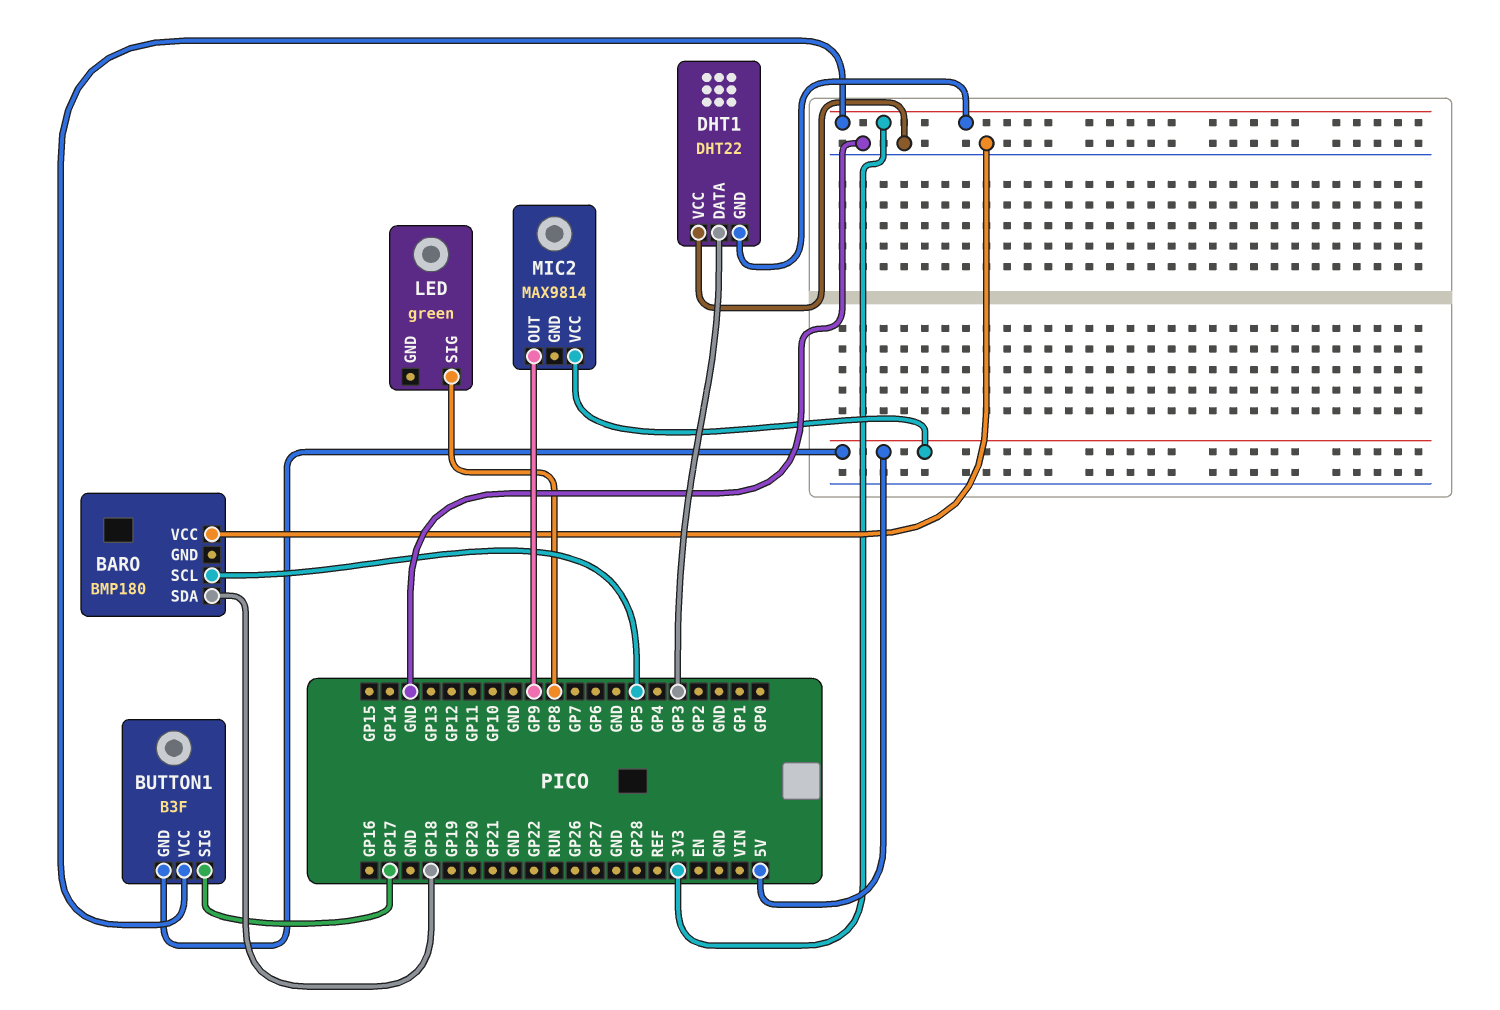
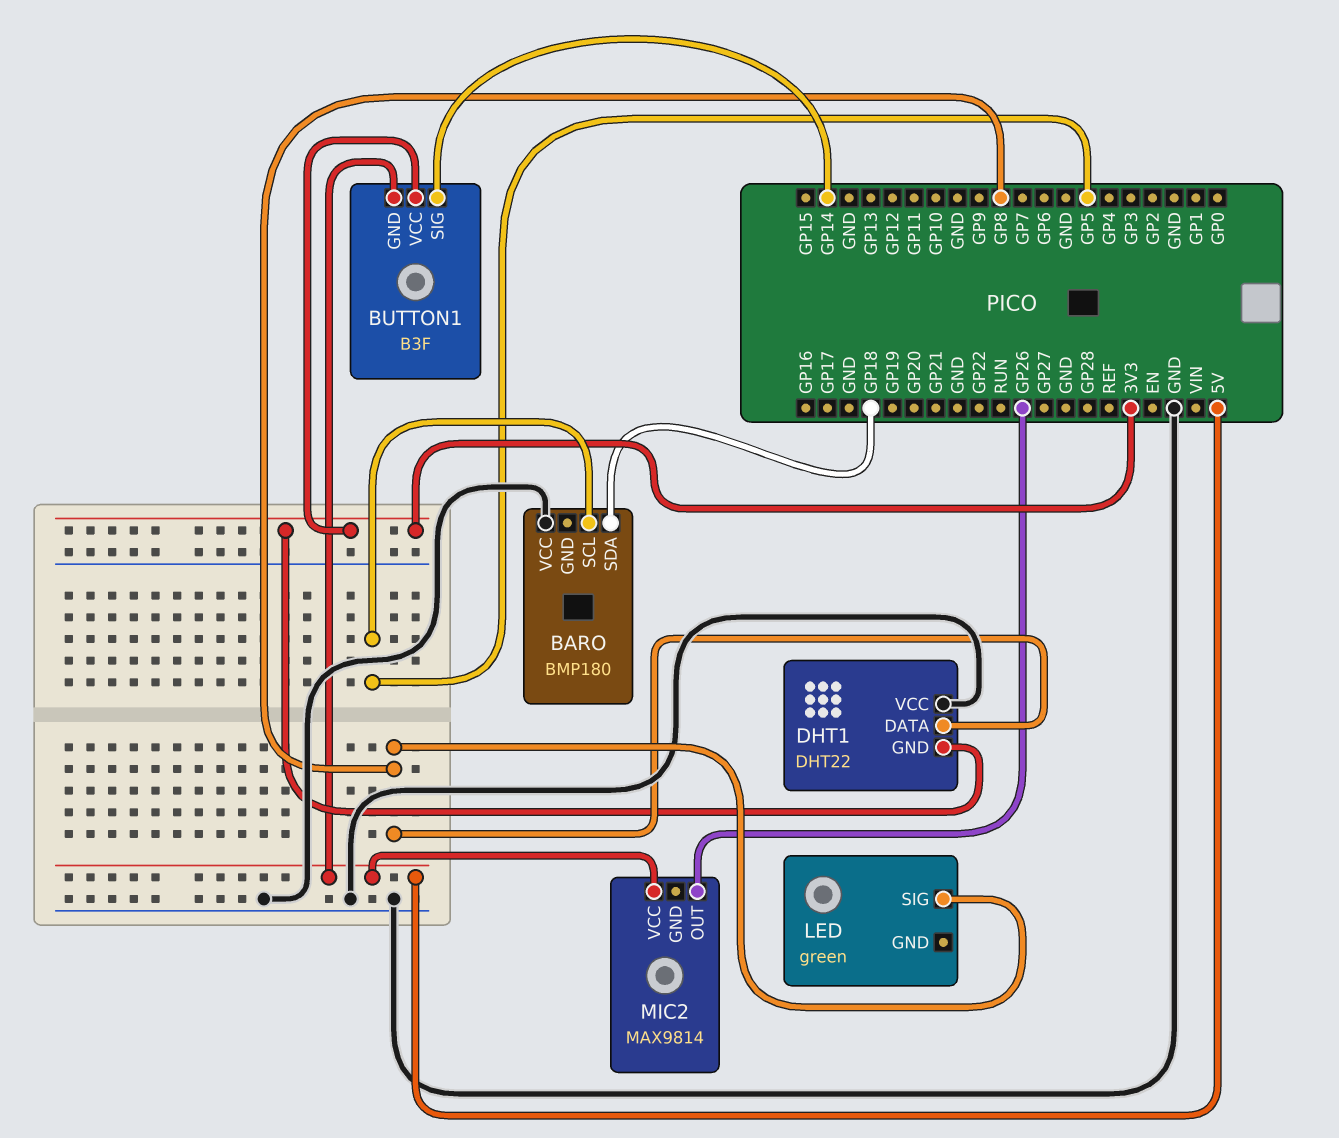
BUTTON1 pin SIG: GP17 -> GP14
DHT1 pin DATA: GP3 -> GP8
MIC2 pin OUT: GP9 -> GP26

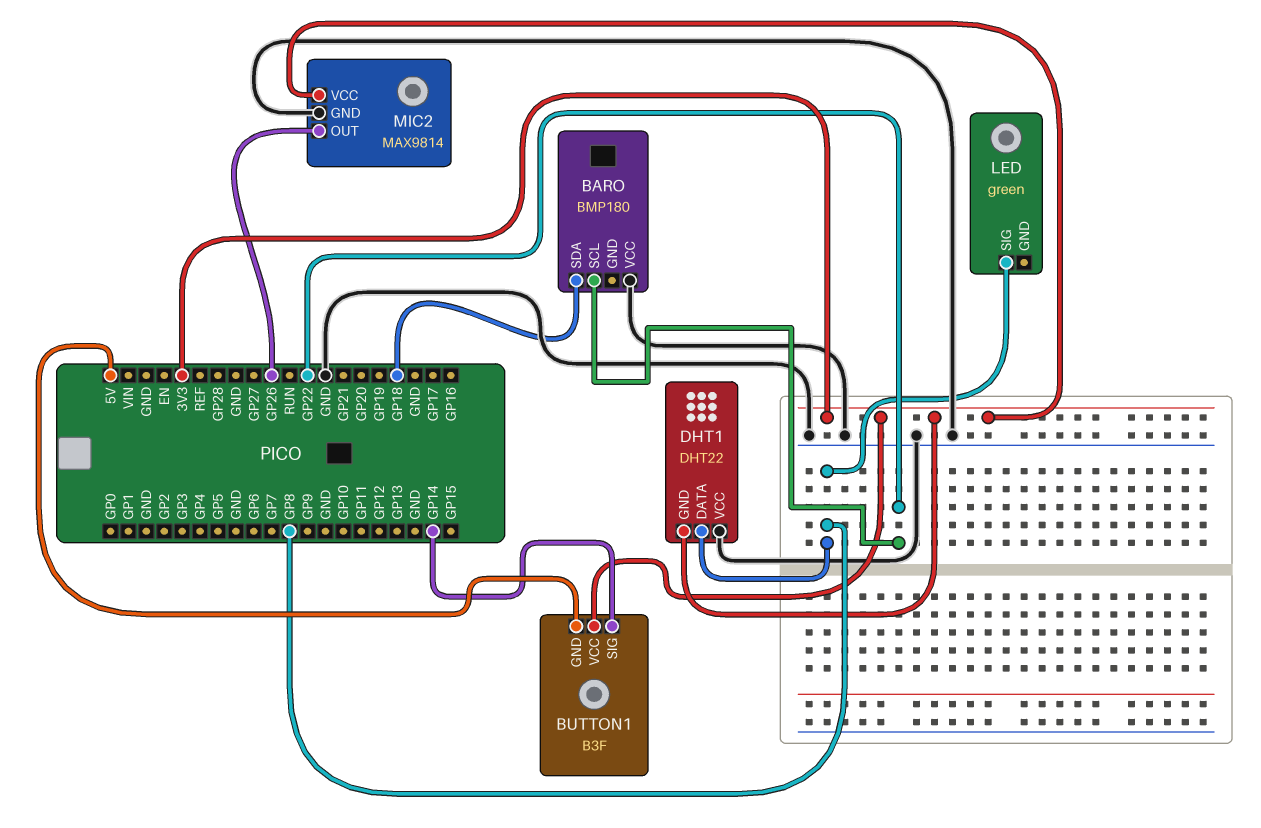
BARO pin SCL: GP5 -> GP22
MIC2 pin GND: none -> GND
MIC2 pin VCC: 5V -> 3V3

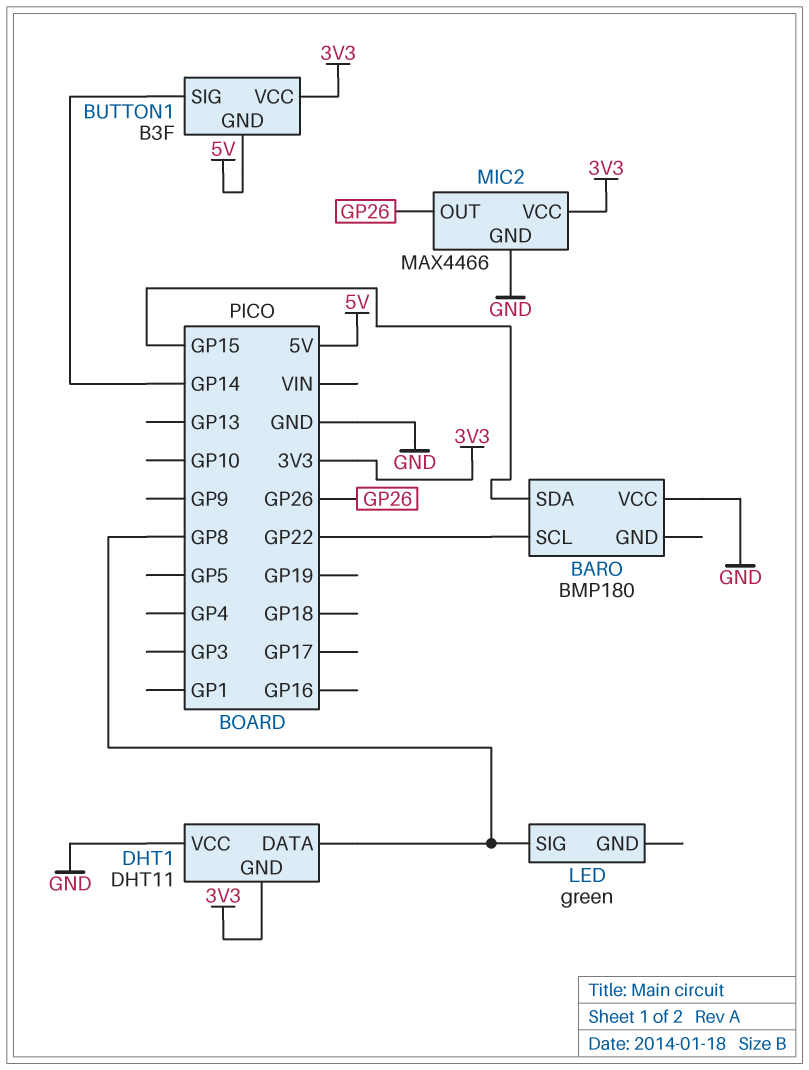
BARO pin SDA: GP18 -> GP15
DHT1: DHT22 -> DHT11
MIC2: MAX9814 -> MAX4466

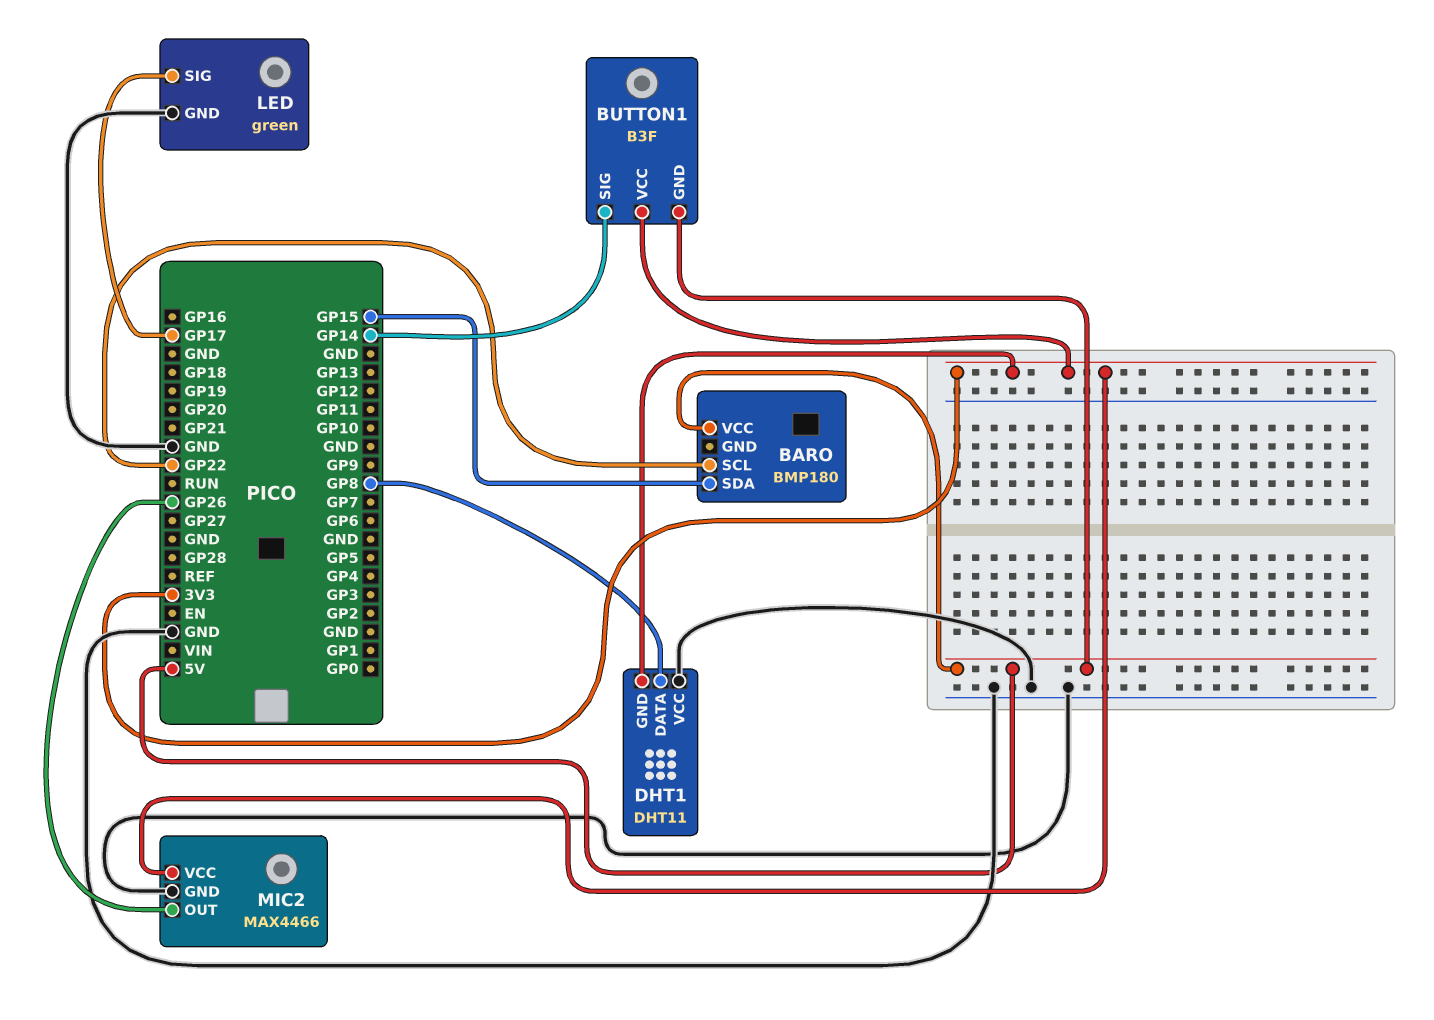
BARO pin VCC: GND -> 5V
LED pin GND: none -> GND
LED pin SIG: GP8 -> GP17

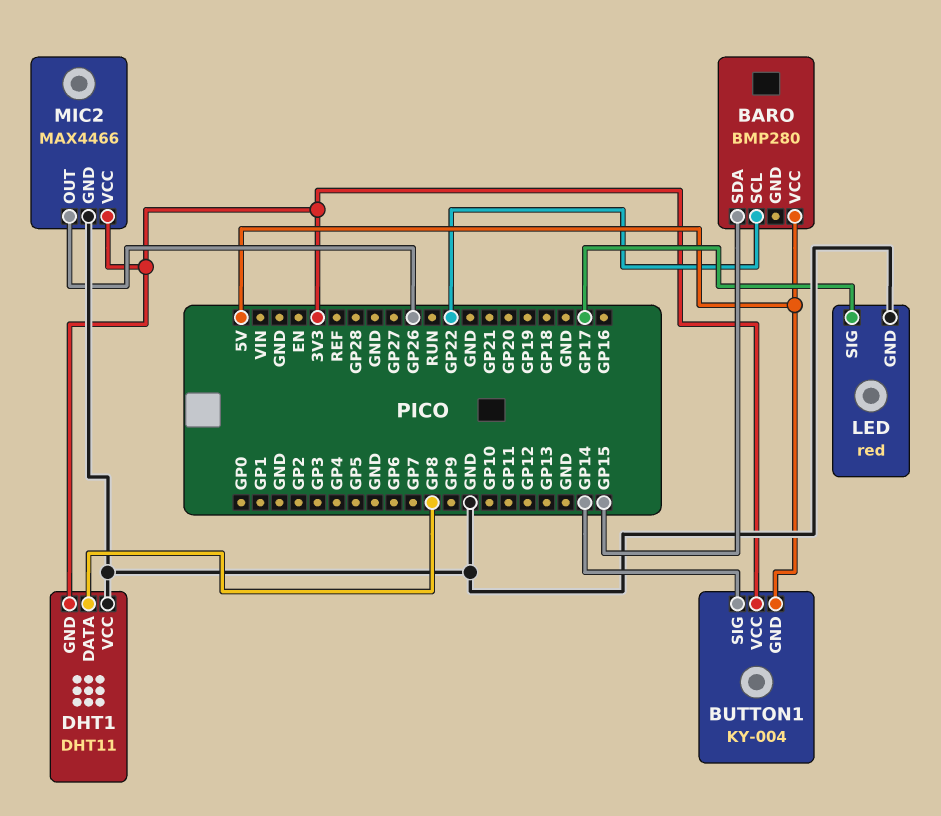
BARO: BMP180 -> BMP280
BUTTON1: B3F -> KY-004
LED: green -> red

